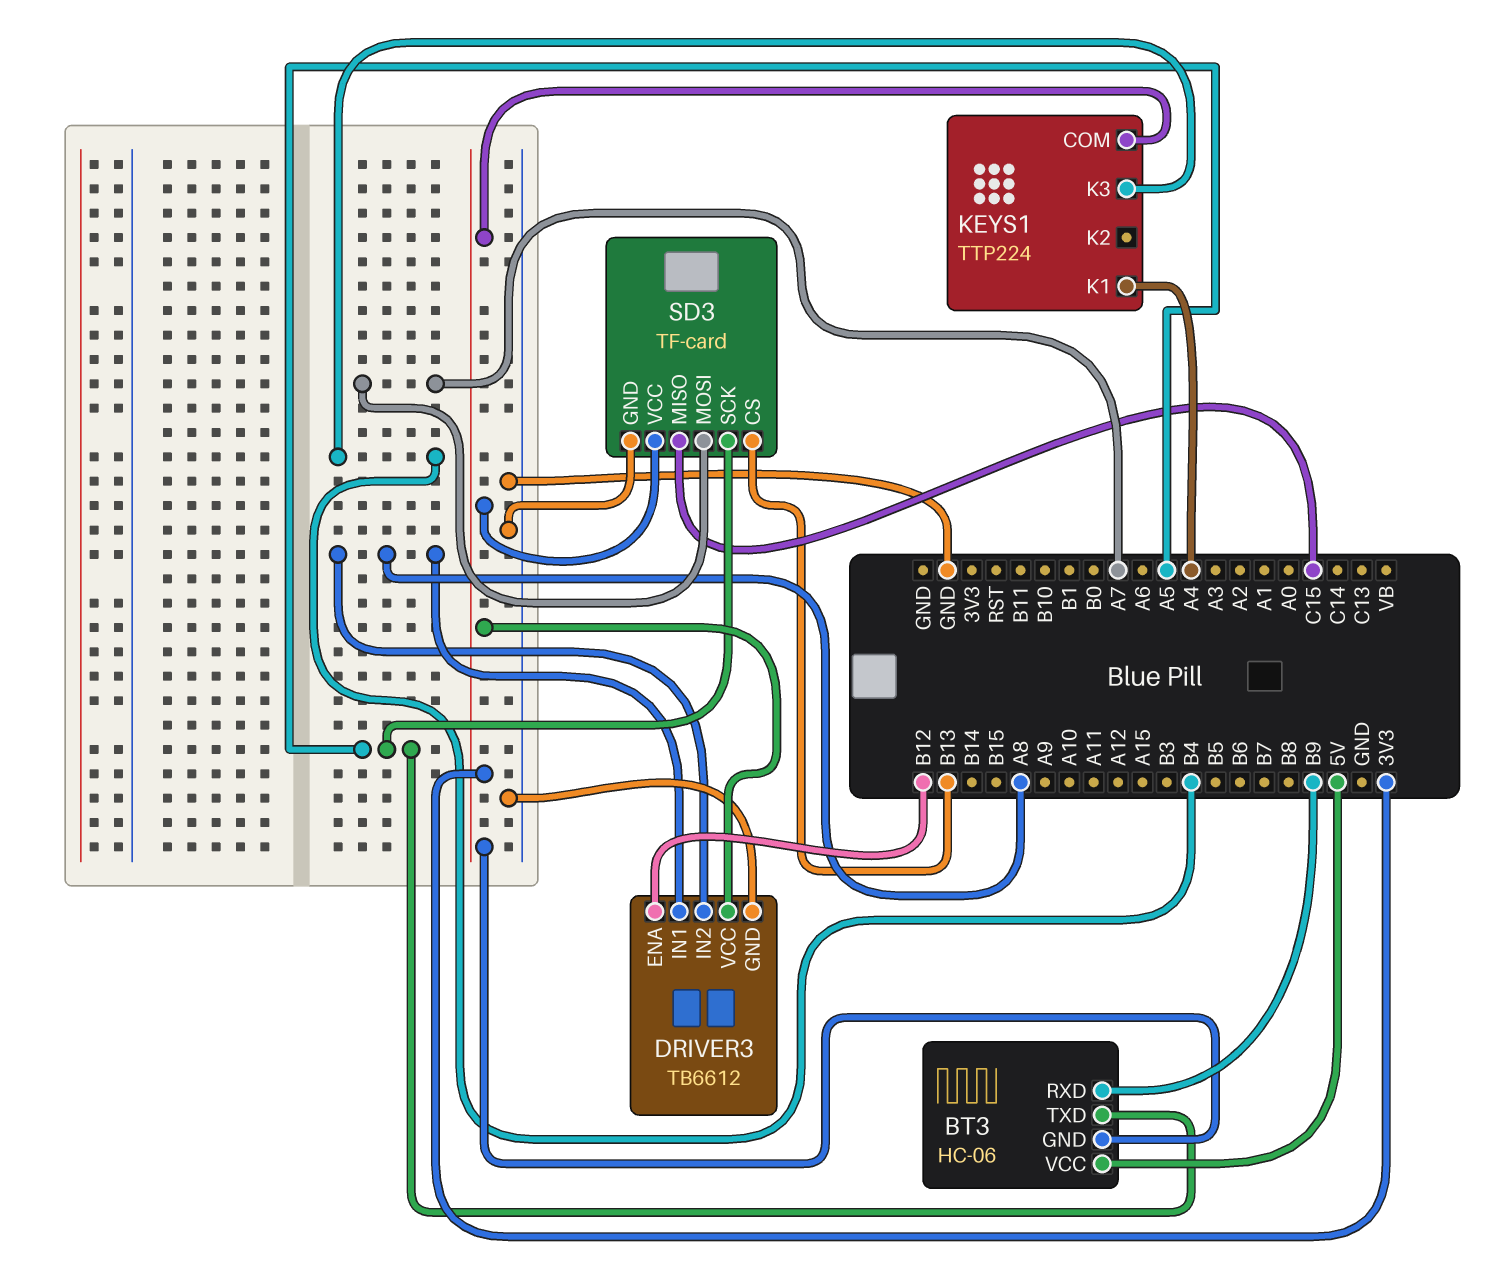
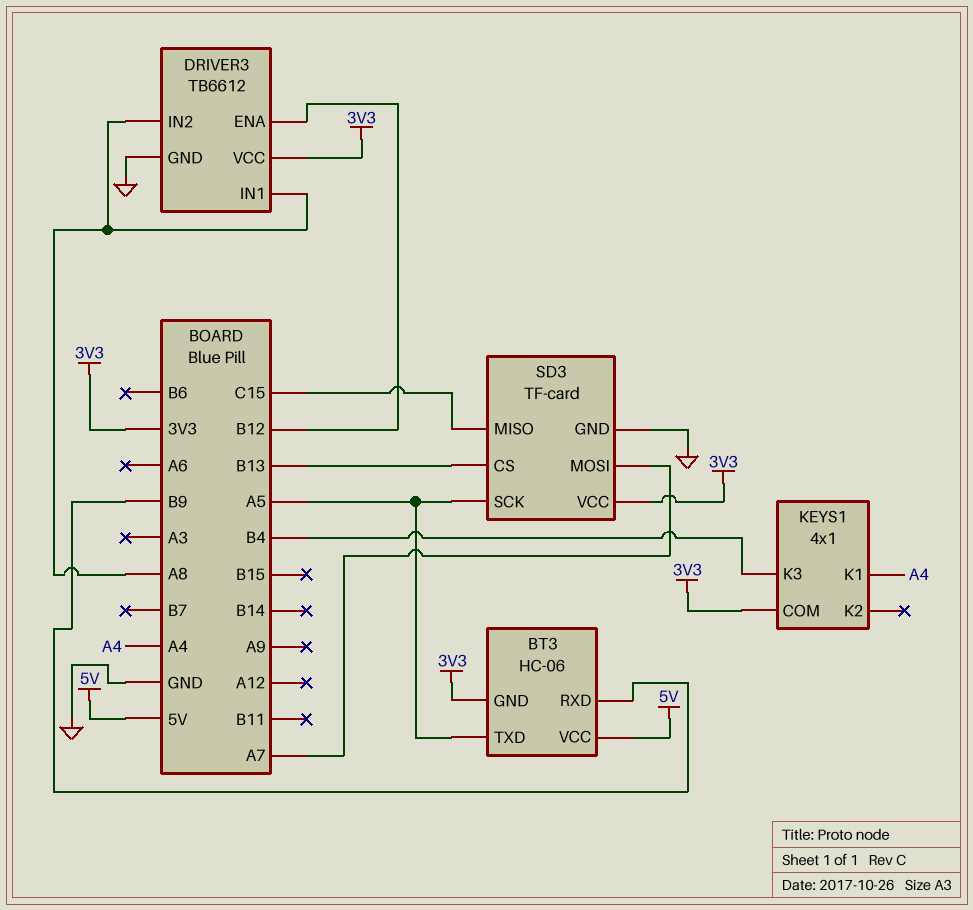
KEYS1: TTP224 -> 4x1

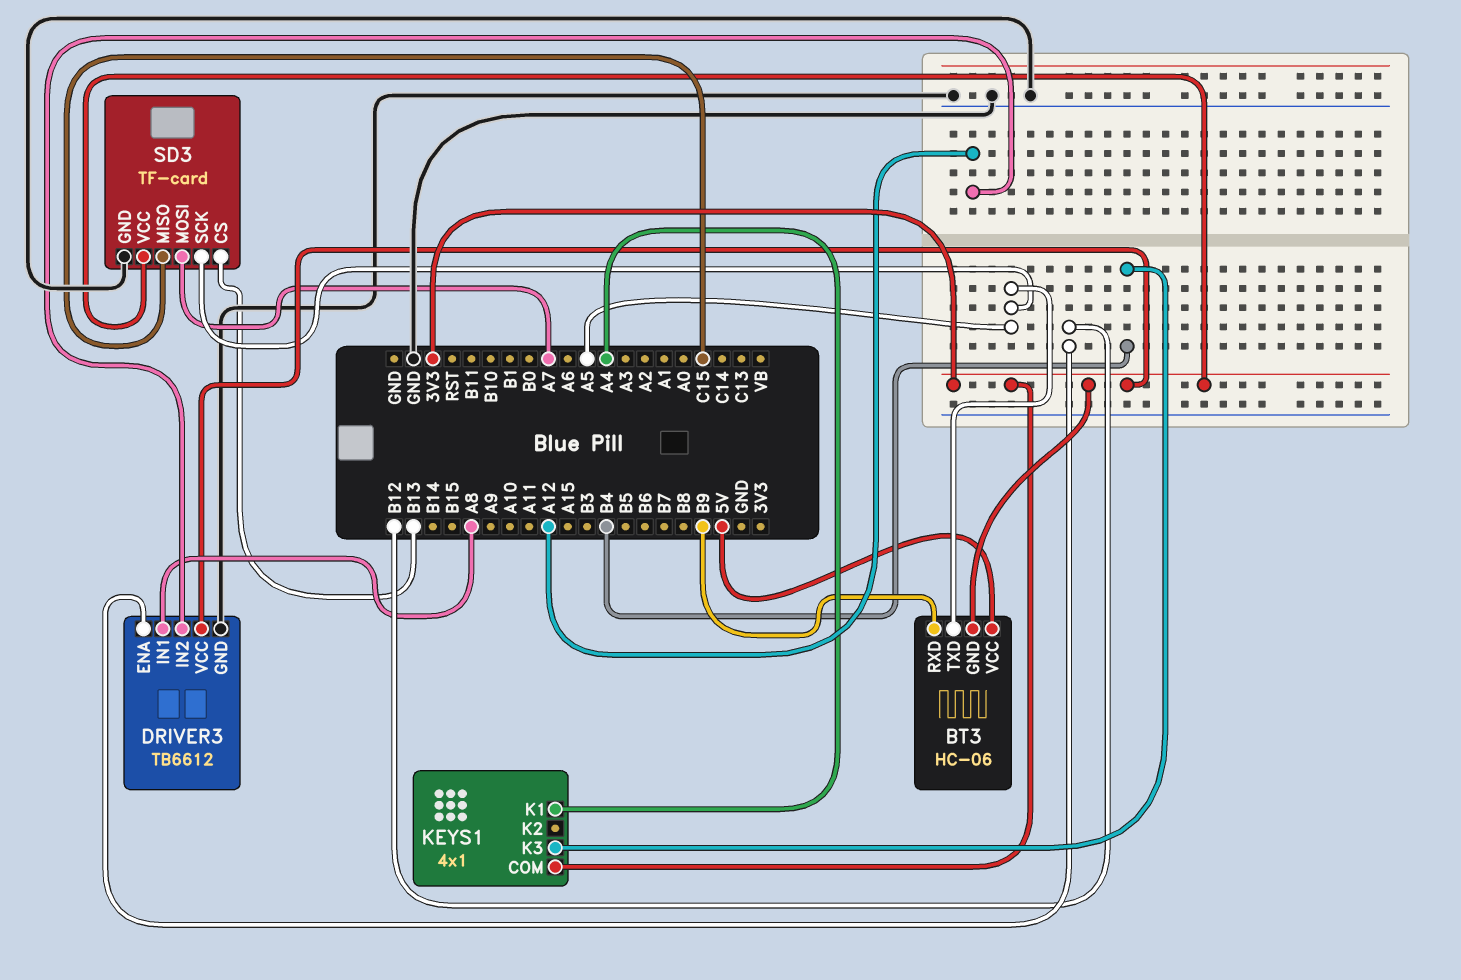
DRIVER3 pin IN2: A8 -> A12

